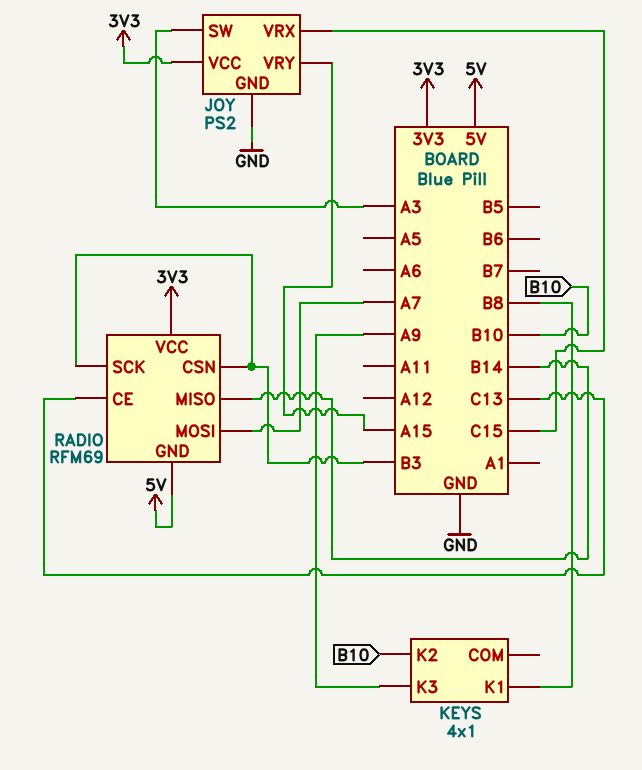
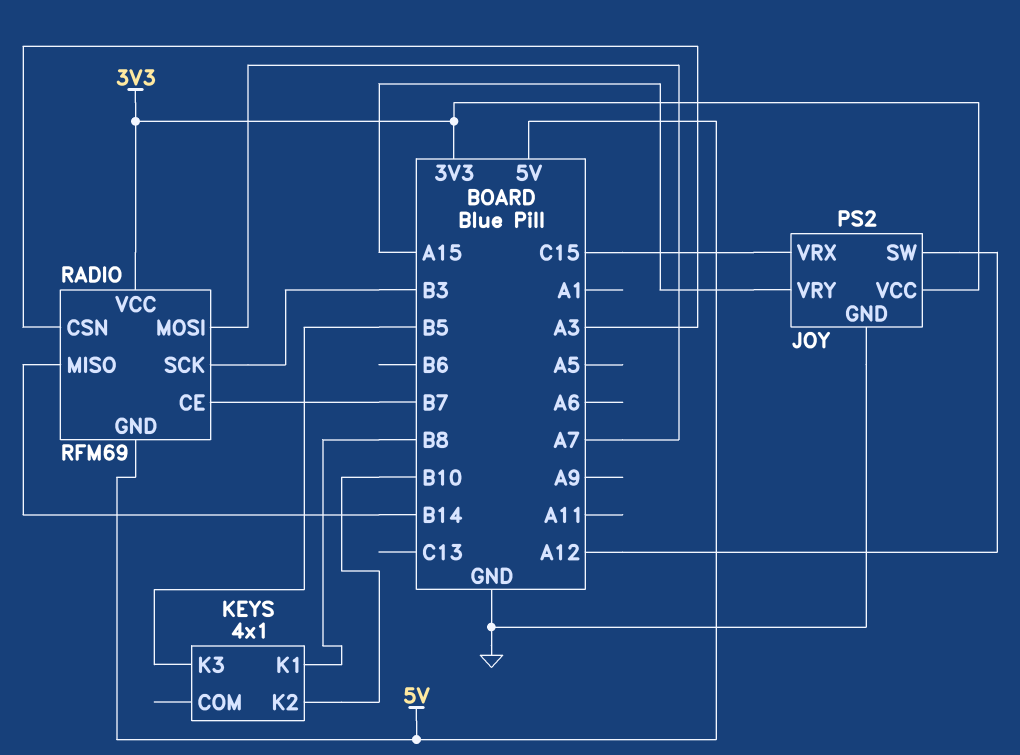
JOY pin SW: A3 -> A12
KEYS pin K3: A9 -> B5
RADIO pin CE: C13 -> B7
RADIO pin CSN: B3 -> A3

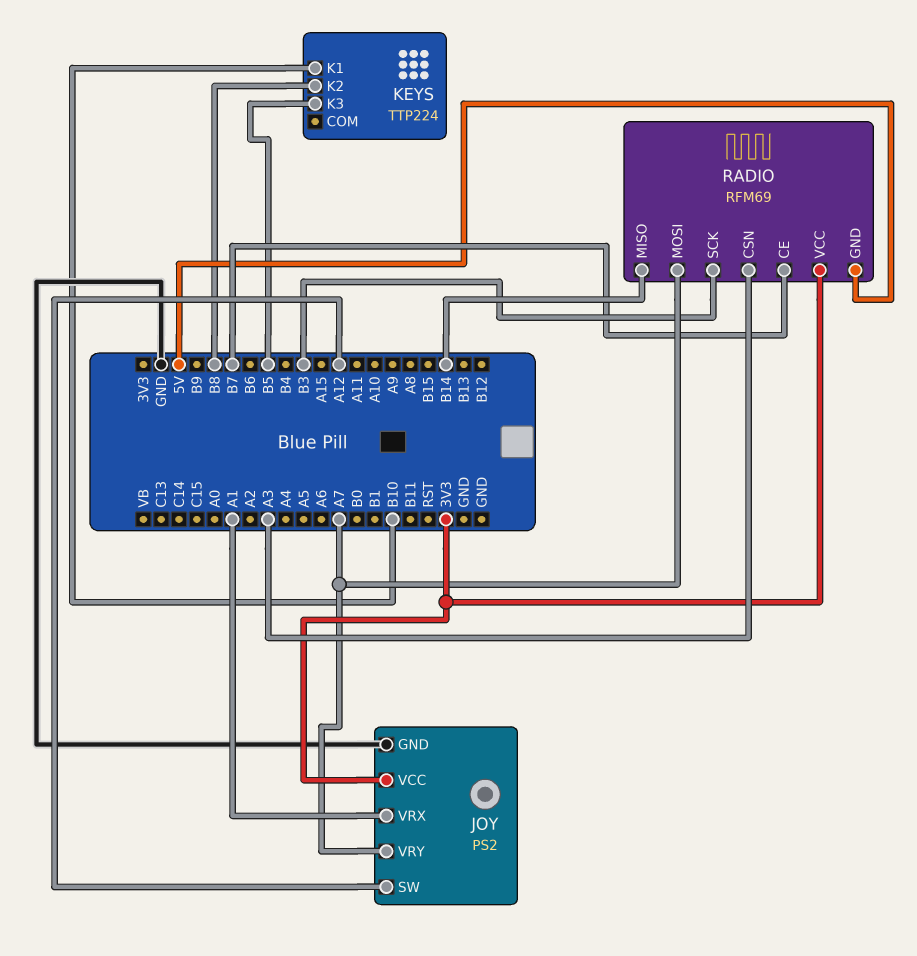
JOY pin VRX: C15 -> A1
JOY pin VRY: A15 -> A7
KEYS: 4x1 -> TTP224
KEYS pin K1: B8 -> B10
KEYS pin K2: B10 -> B8

